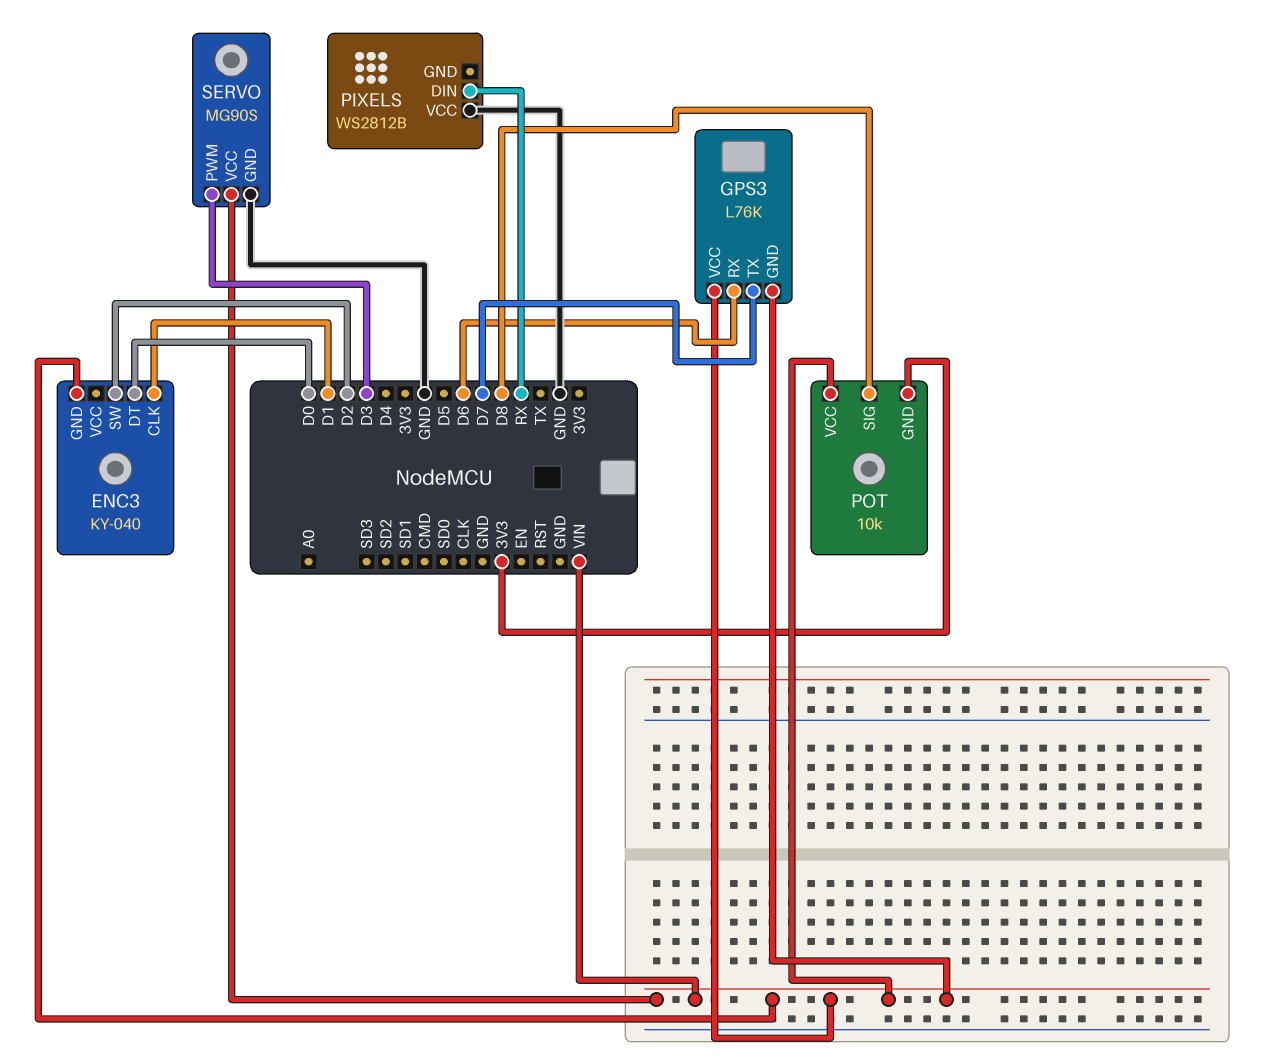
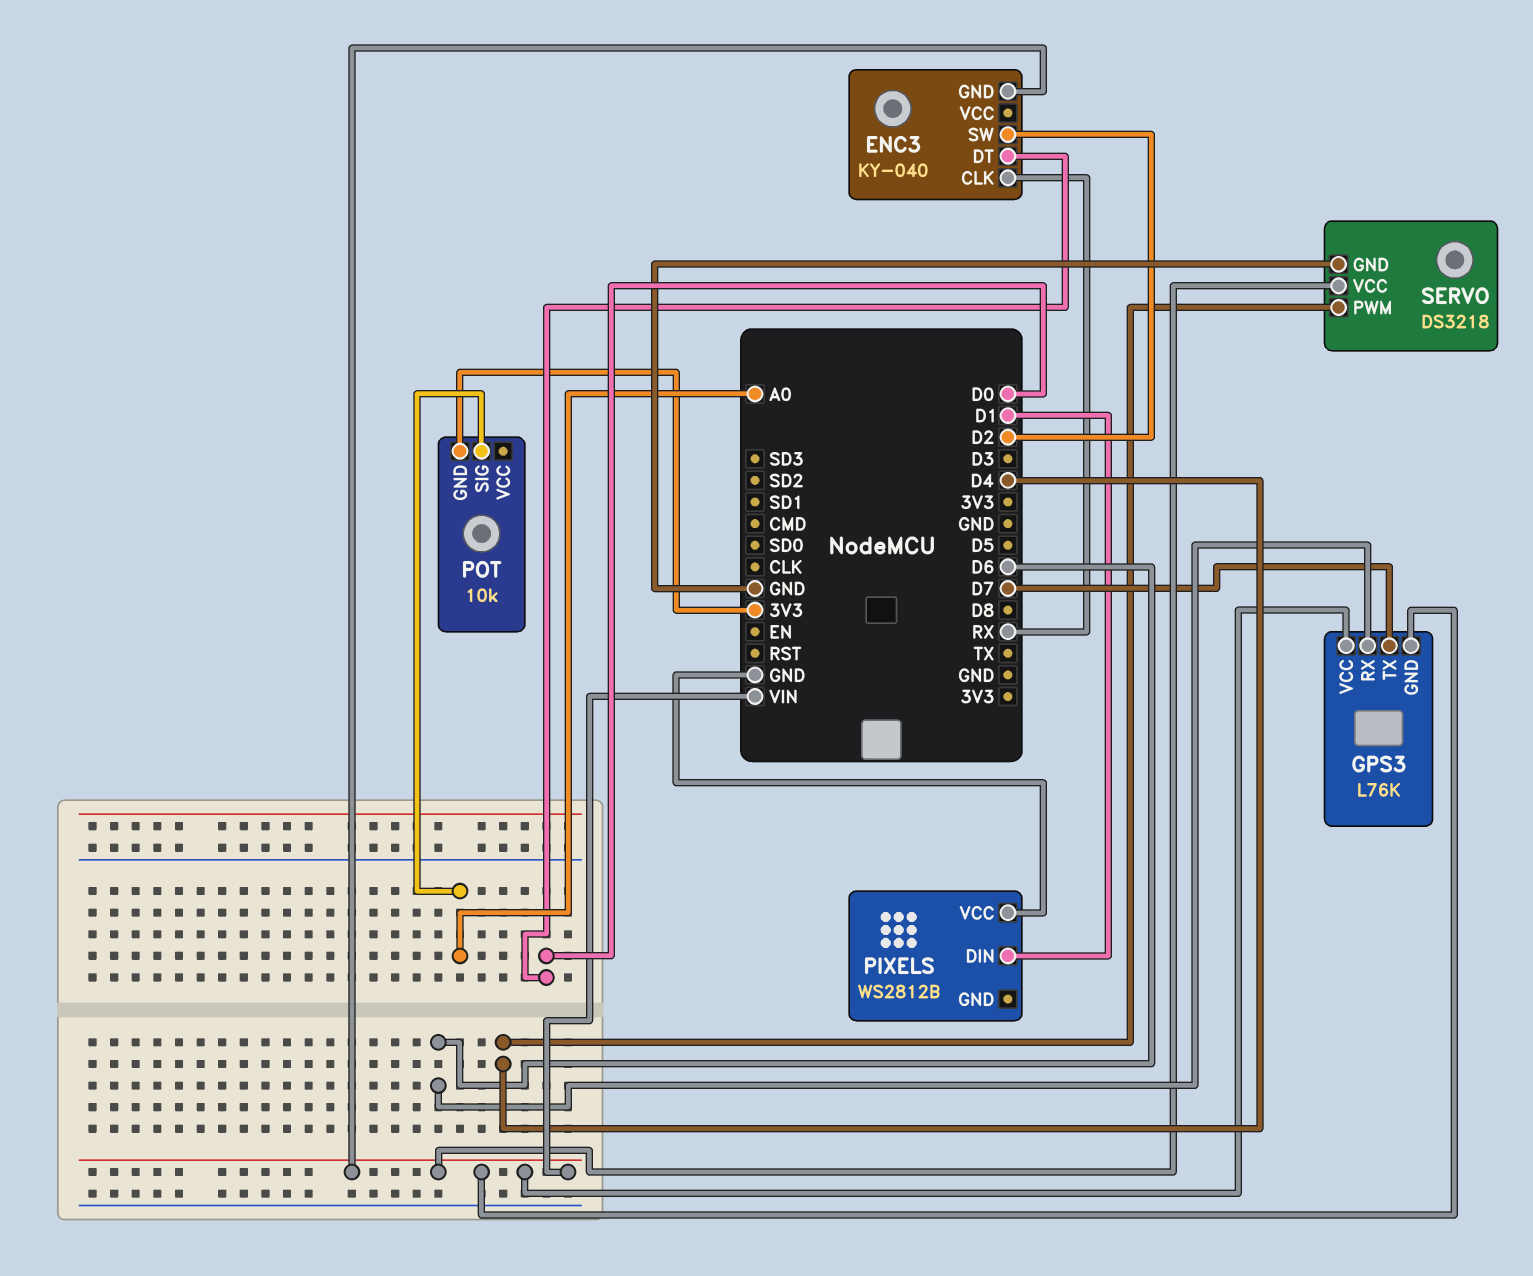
ENC3 pin CLK: D1 -> RX
PIXELS pin DIN: RX -> D1
POT pin SIG: D8 -> A0
POT pin VCC: VIN -> none
SERVO: MG90S -> DS3218
SERVO pin PWM: D3 -> D4

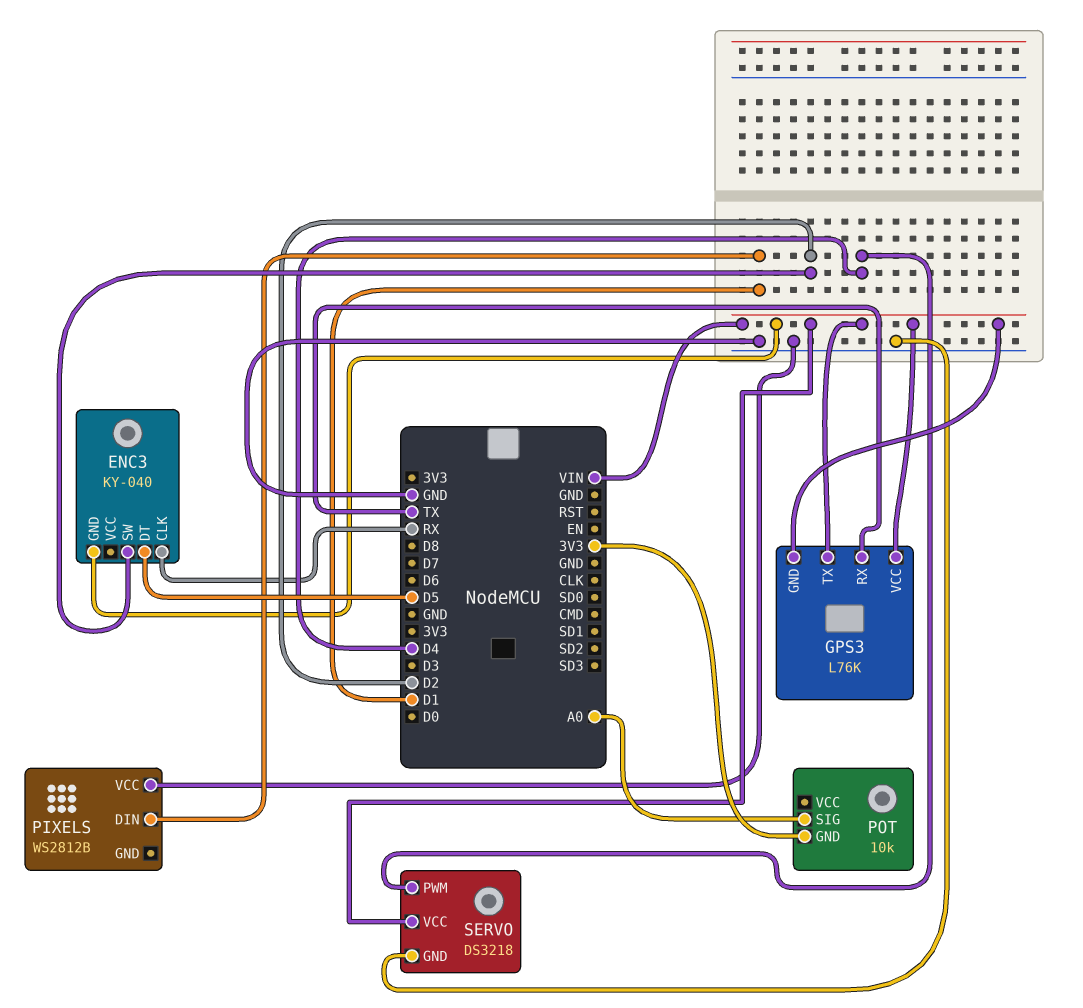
ENC3 pin DT: D0 -> D5
GPS3 pin RX: D6 -> TX
GPS3 pin TX: D7 -> VIN

